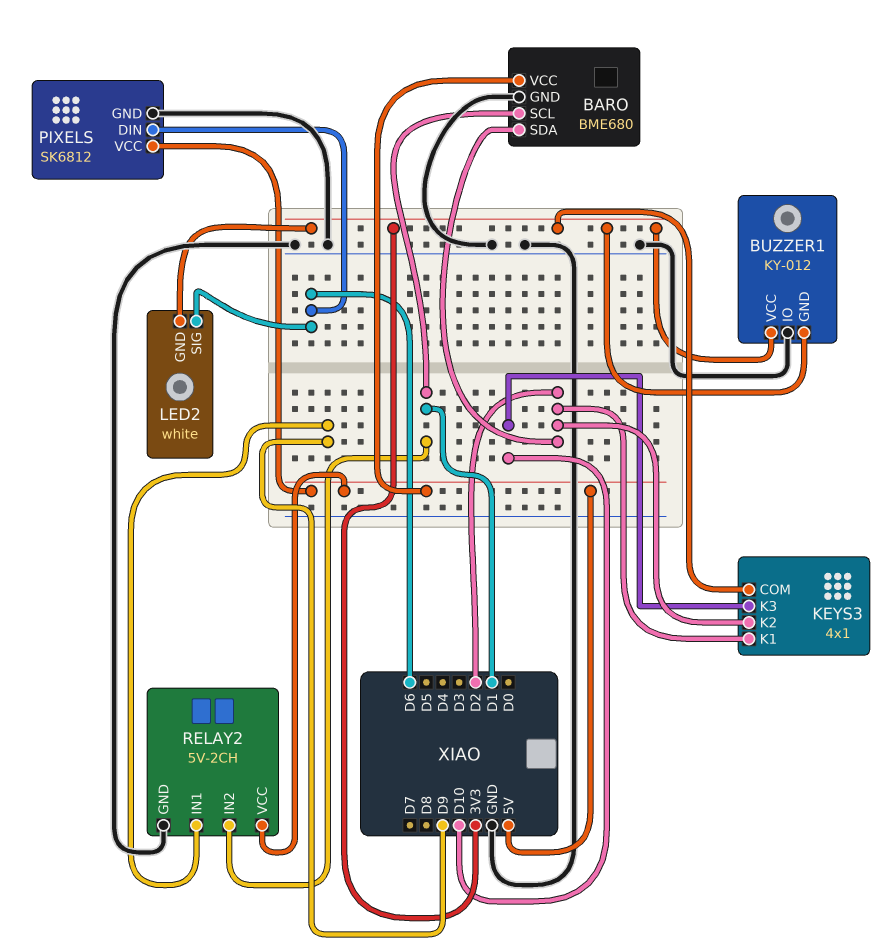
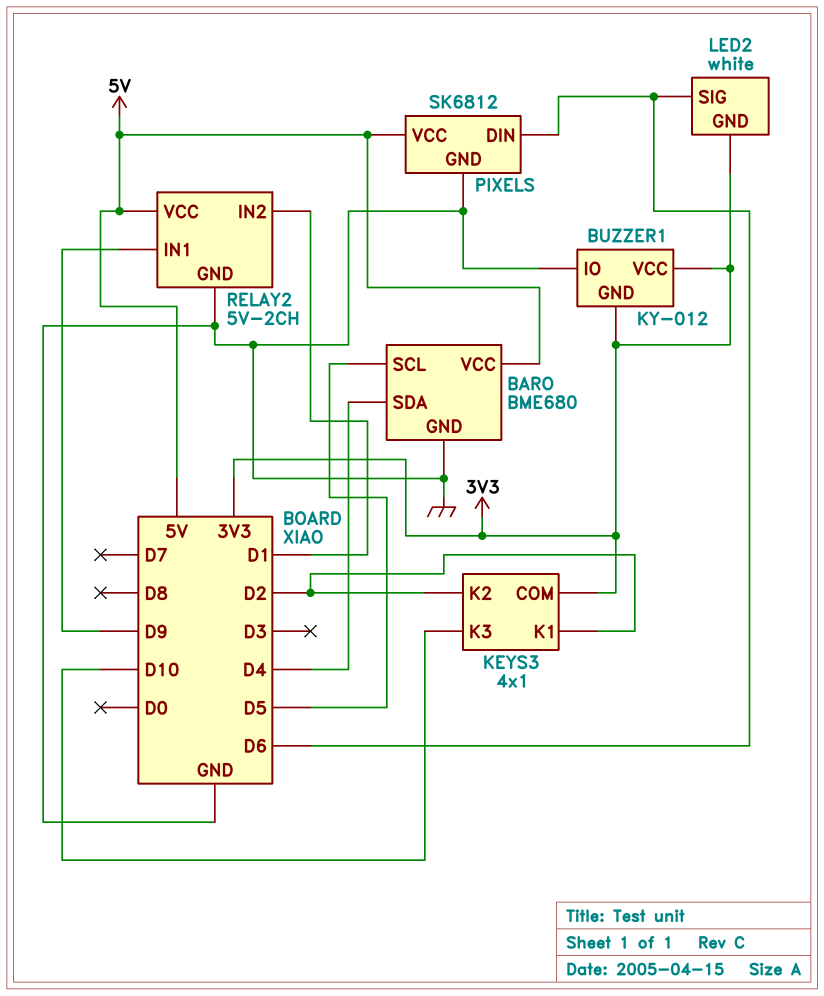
BARO pin SCL: D1 -> D5
BARO pin SDA: D2 -> D4

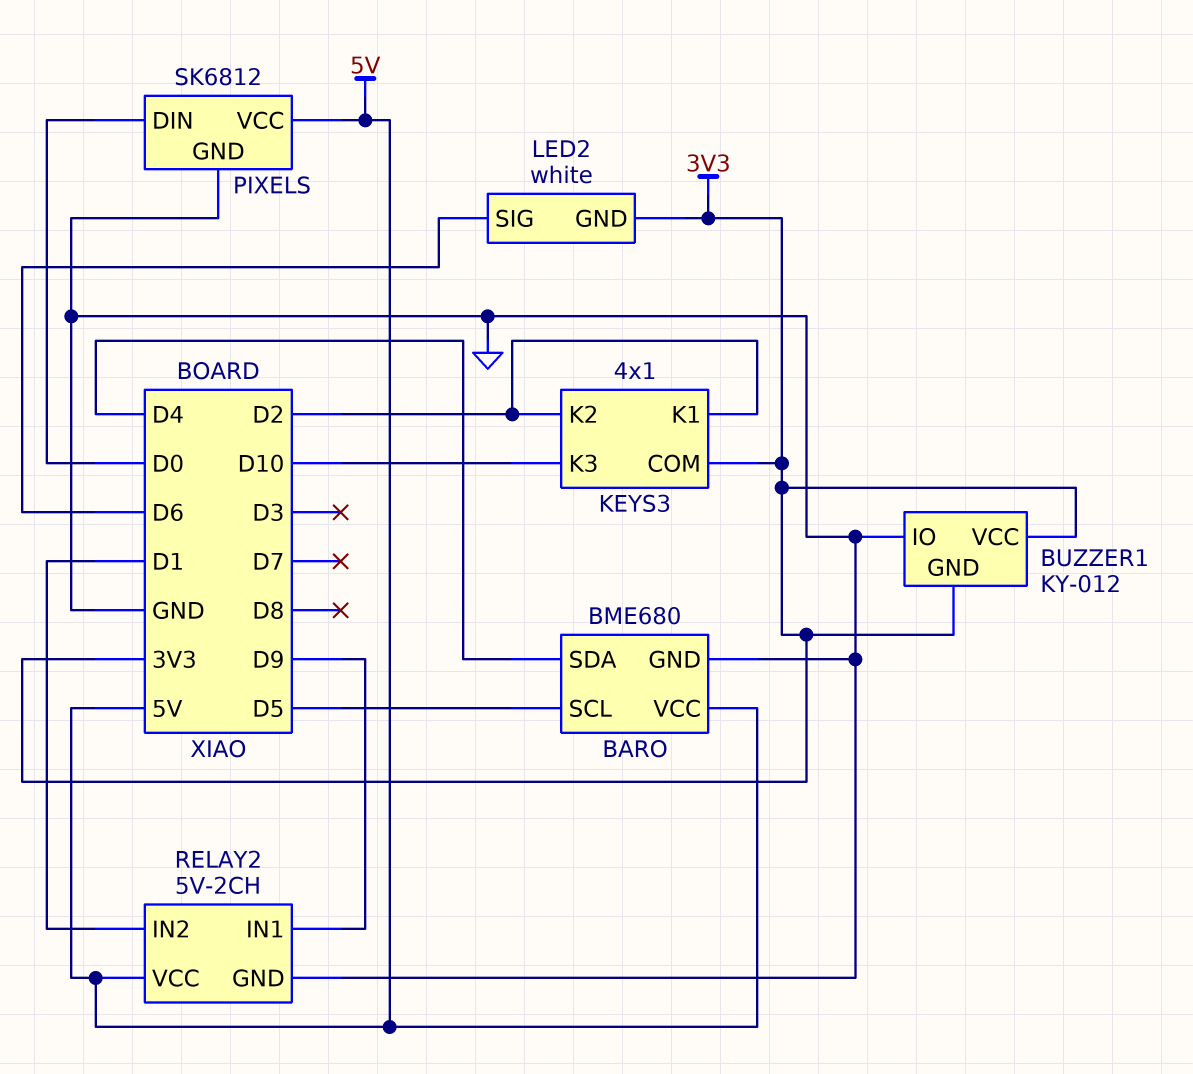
PIXELS pin DIN: D6 -> D0

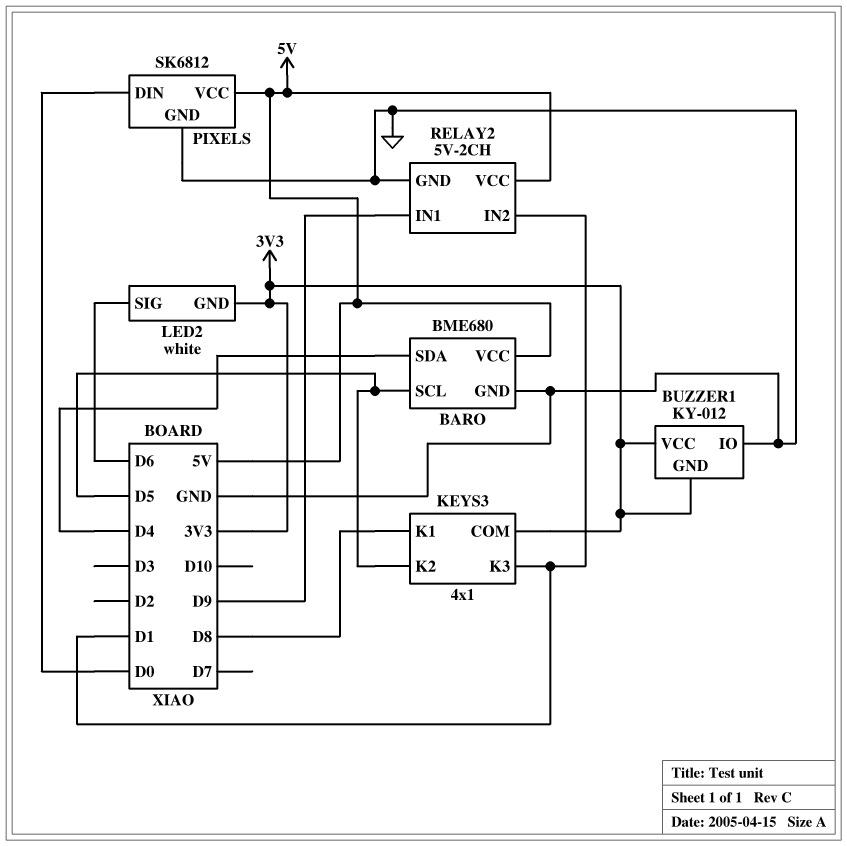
KEYS3 pin K1: D2 -> D8
KEYS3 pin K2: D2 -> D5
KEYS3 pin K3: D10 -> D1

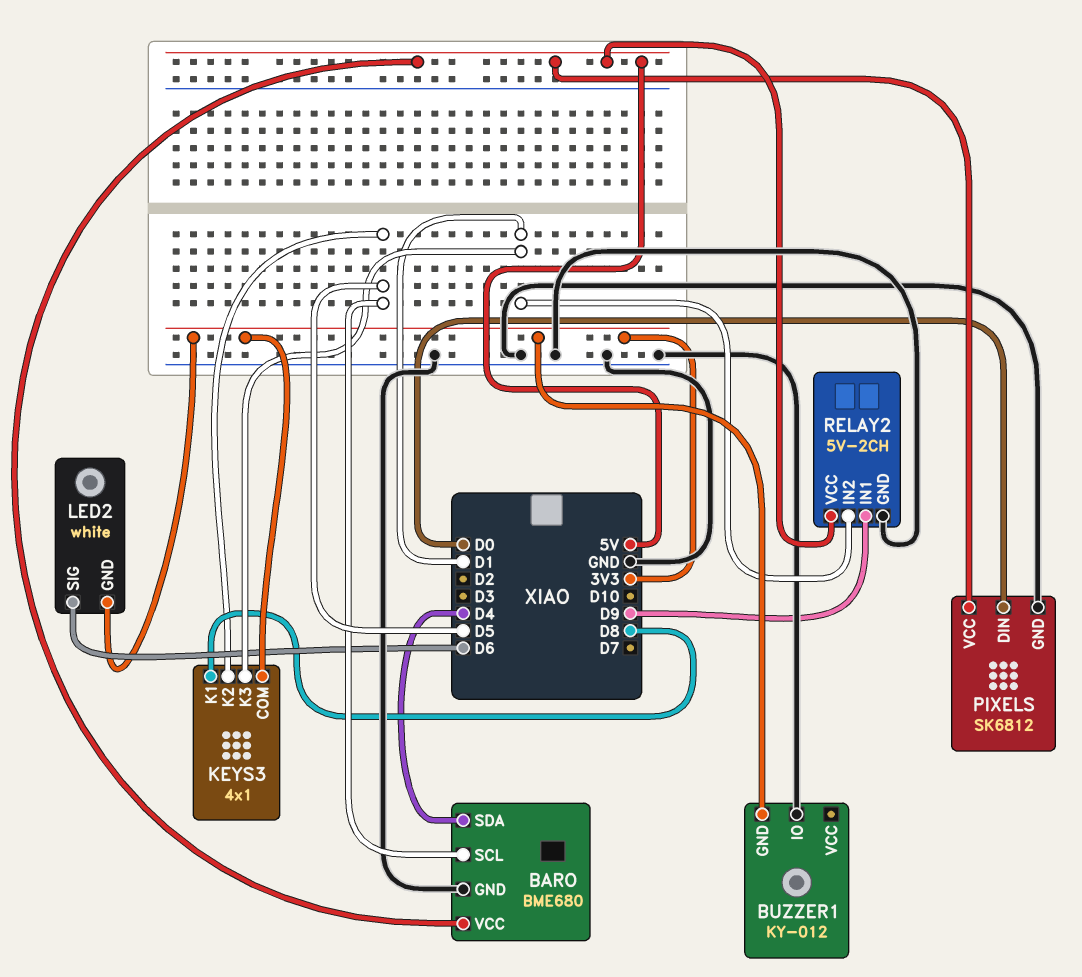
BUZZER1 pin VCC: 3V3 -> none

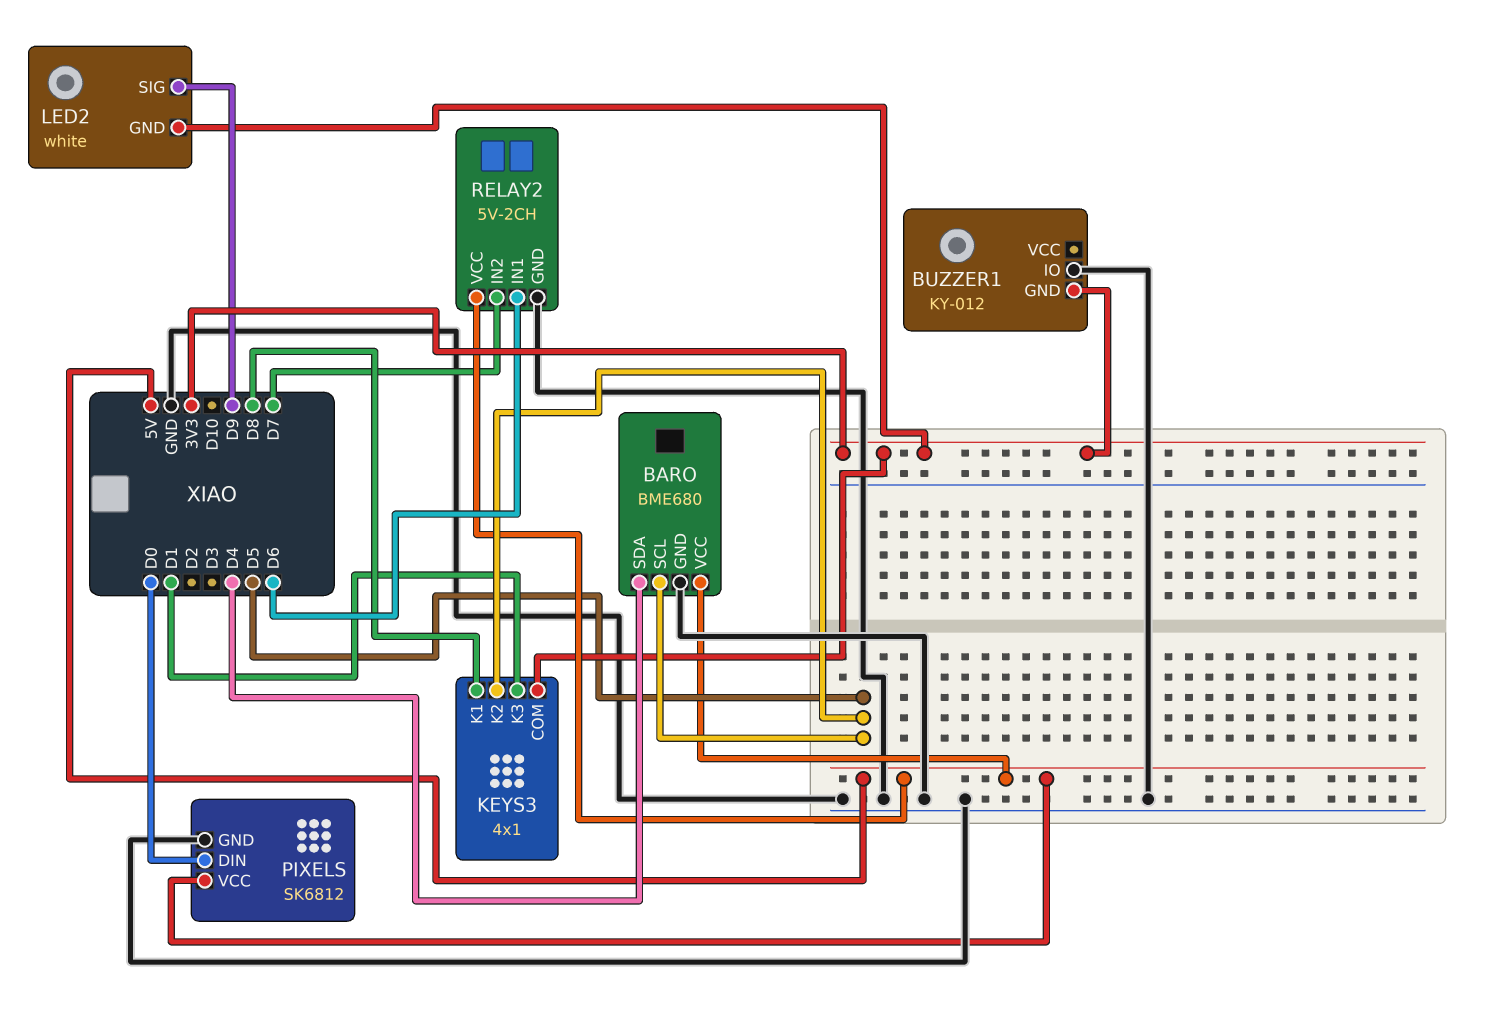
LED2 pin SIG: D6 -> D9
RELAY2 pin IN1: D9 -> D6
RELAY2 pin IN2: D1 -> D7

